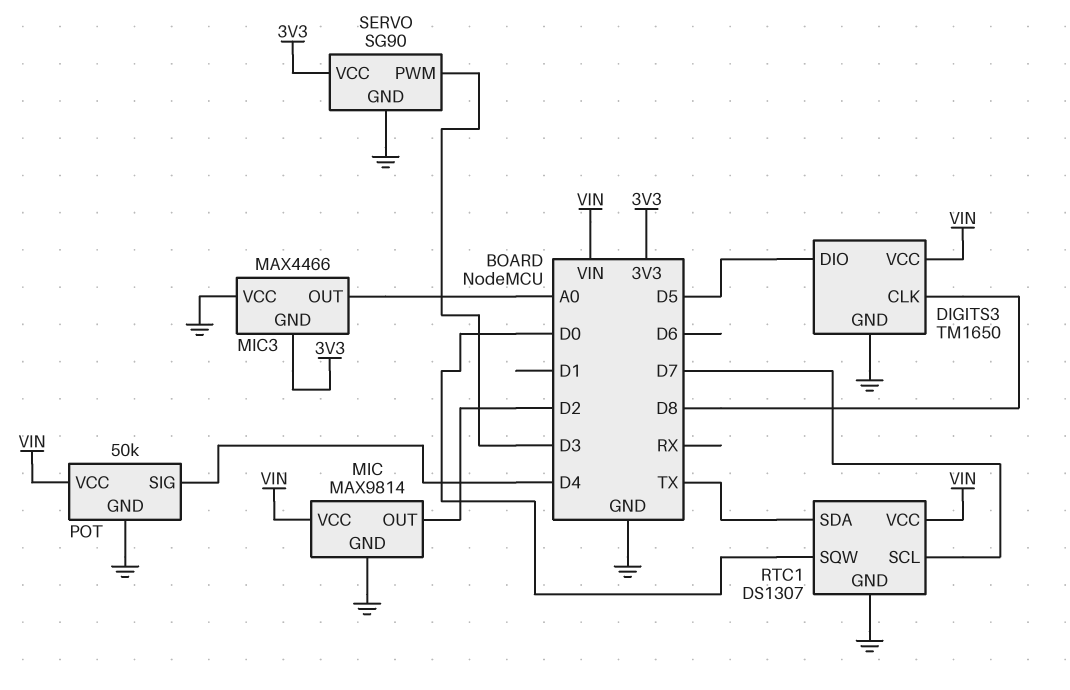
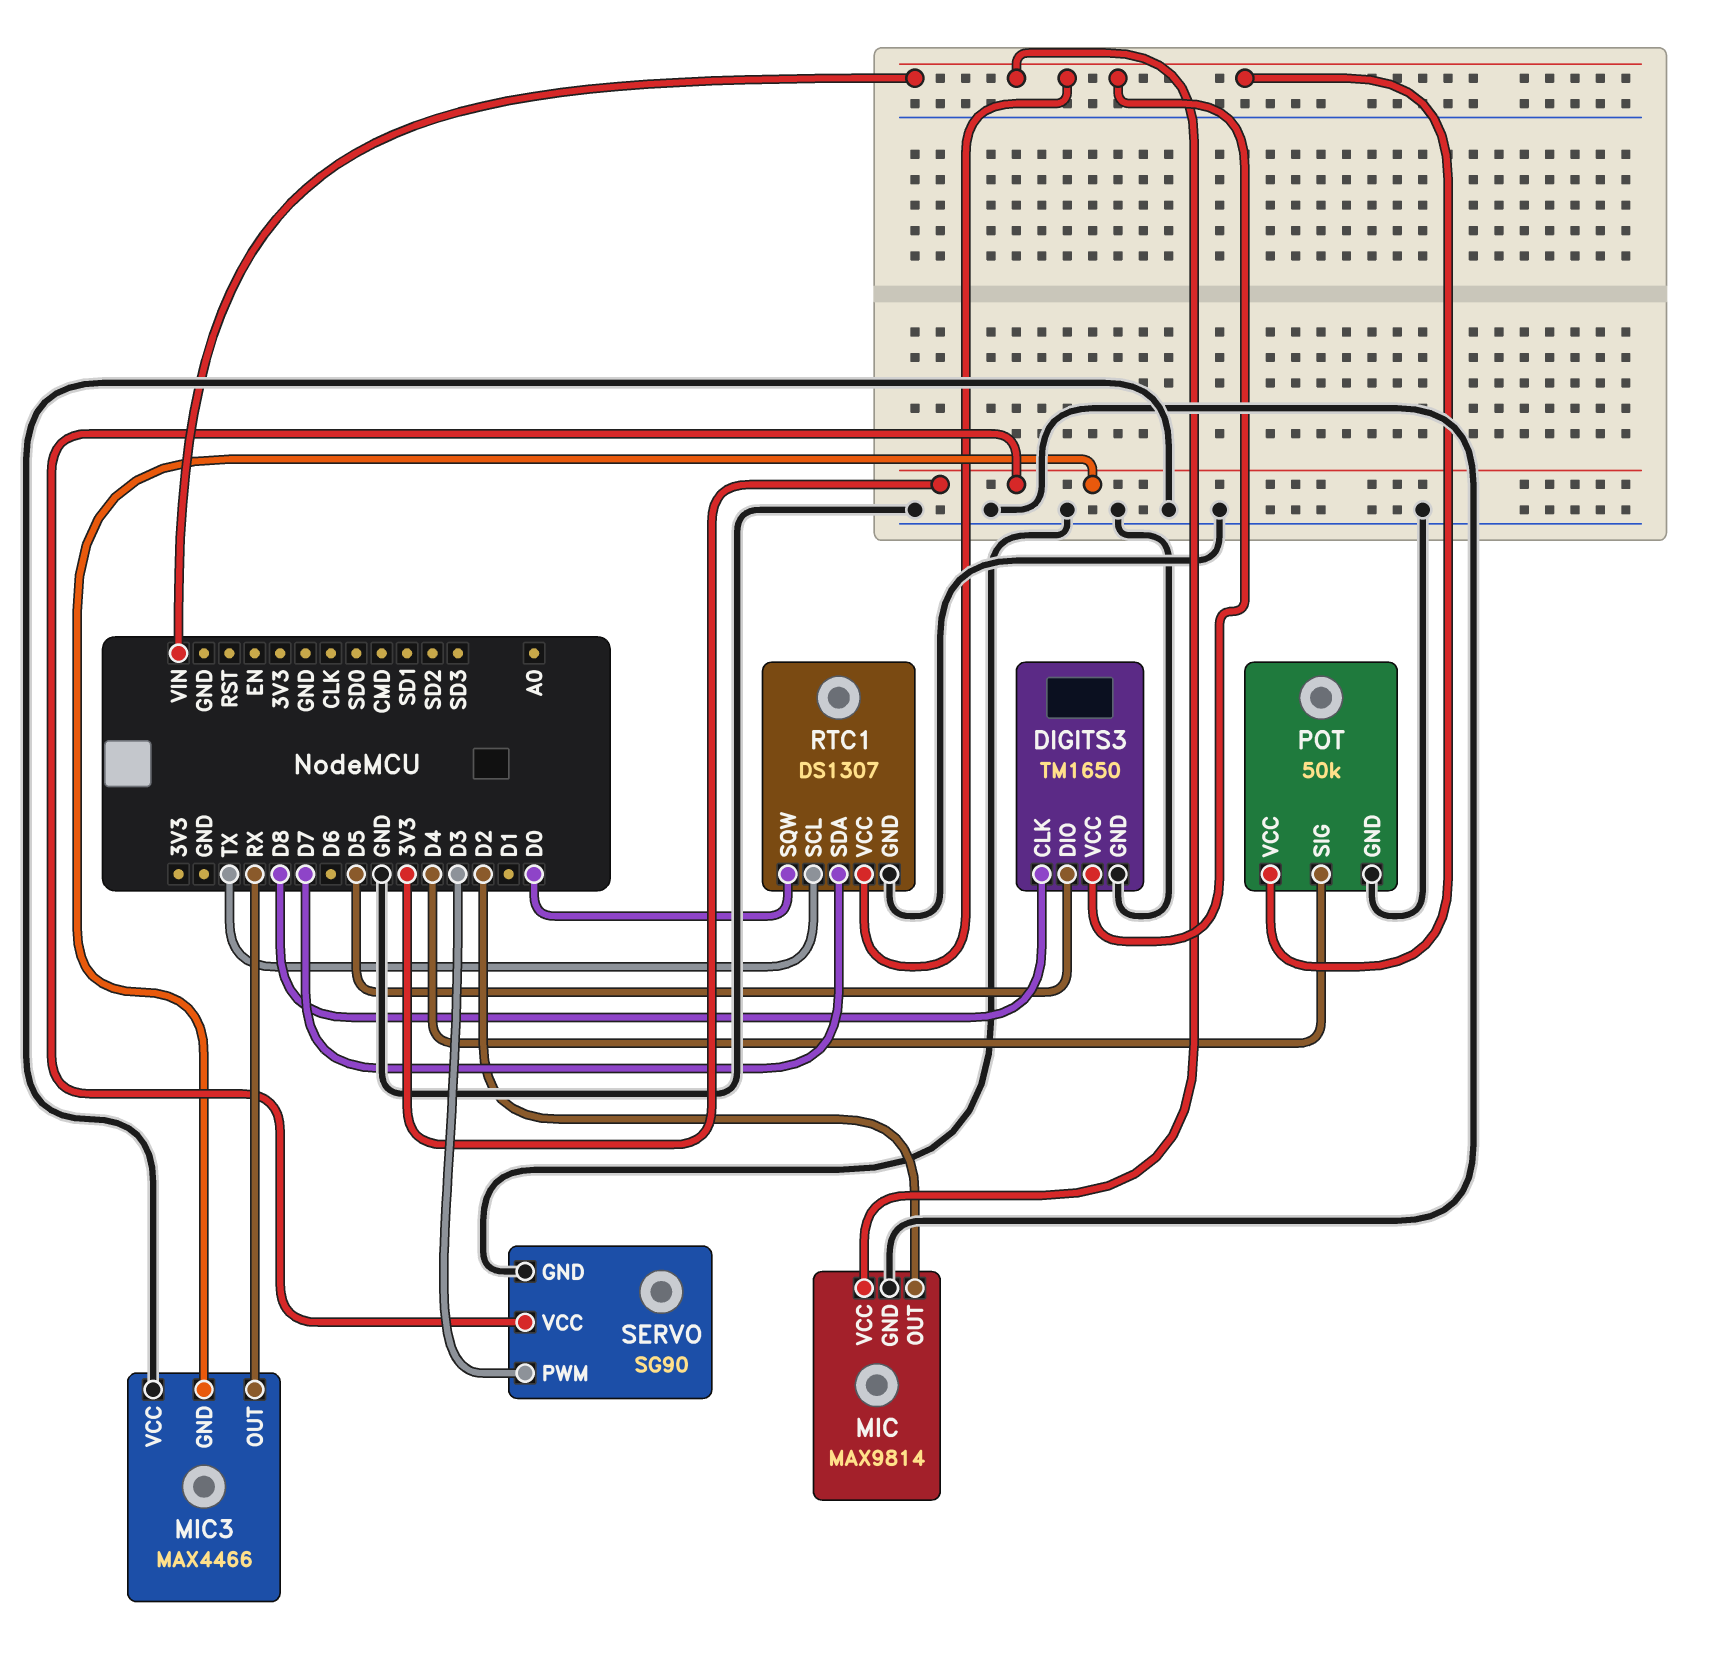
MIC3 pin OUT: A0 -> RX
RTC1 pin SCL: D7 -> TX
RTC1 pin SDA: TX -> D7

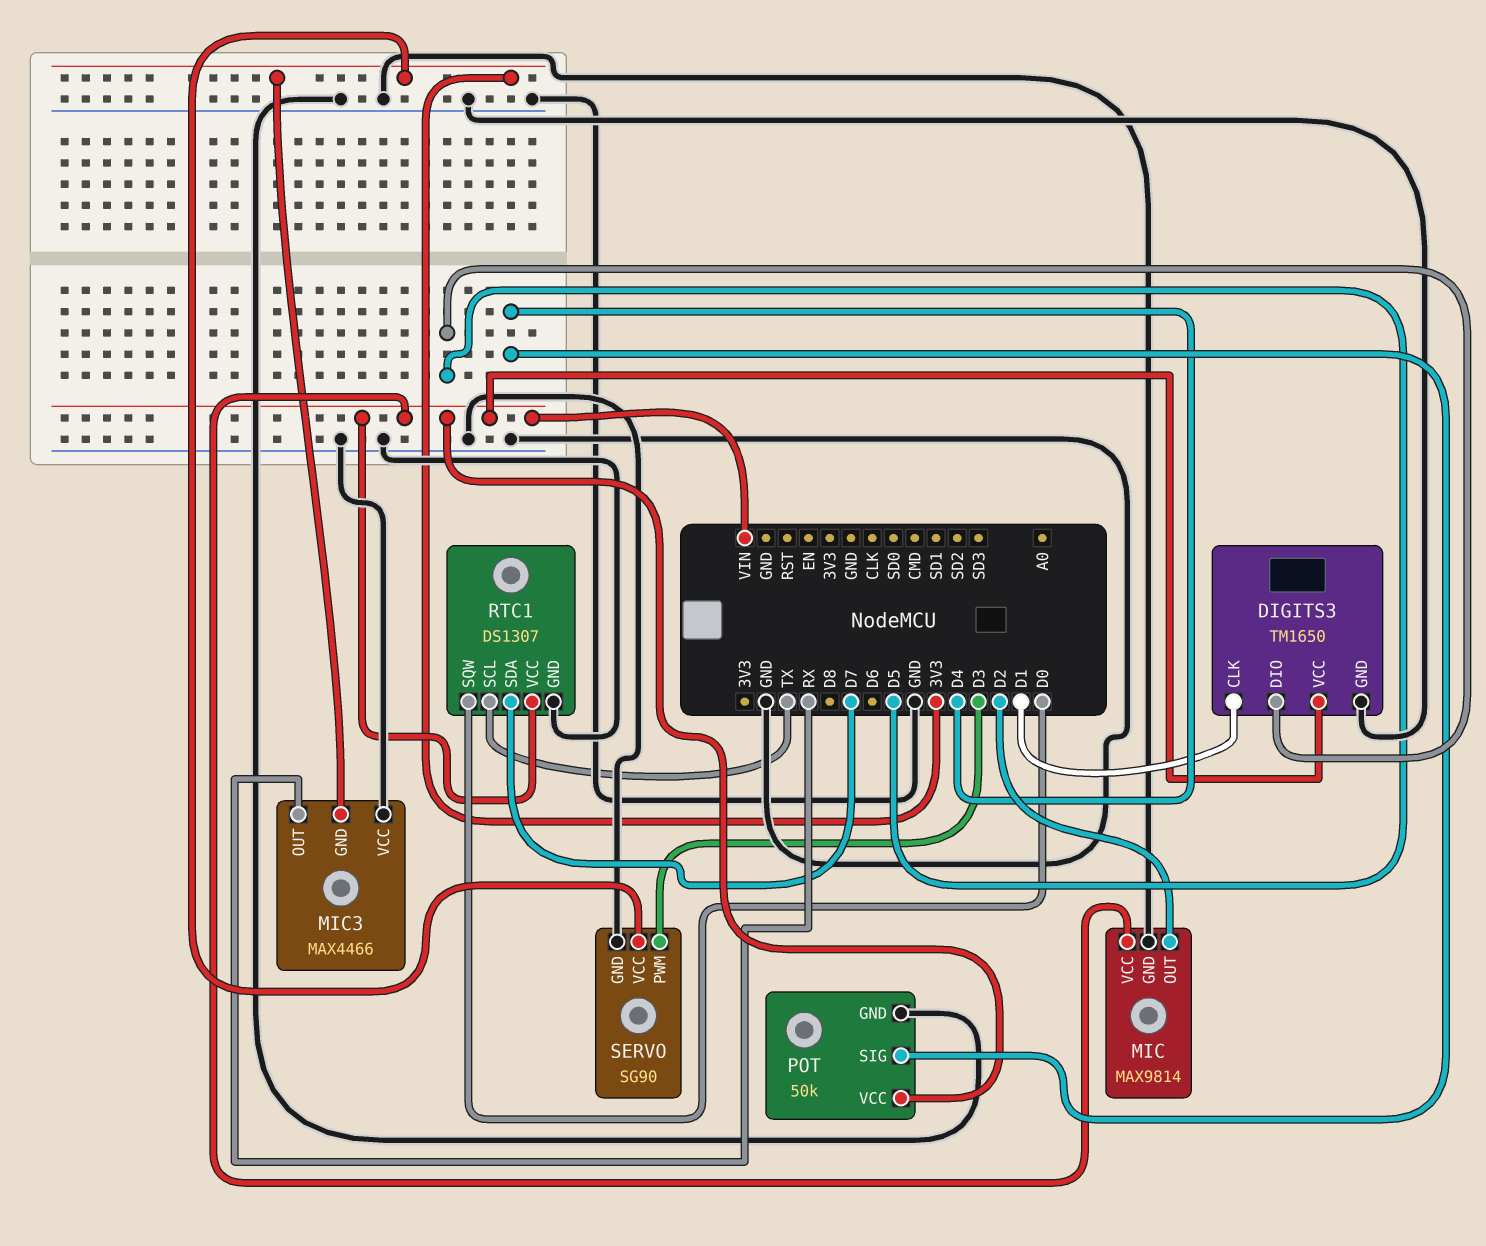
DIGITS3 pin CLK: D8 -> D1

